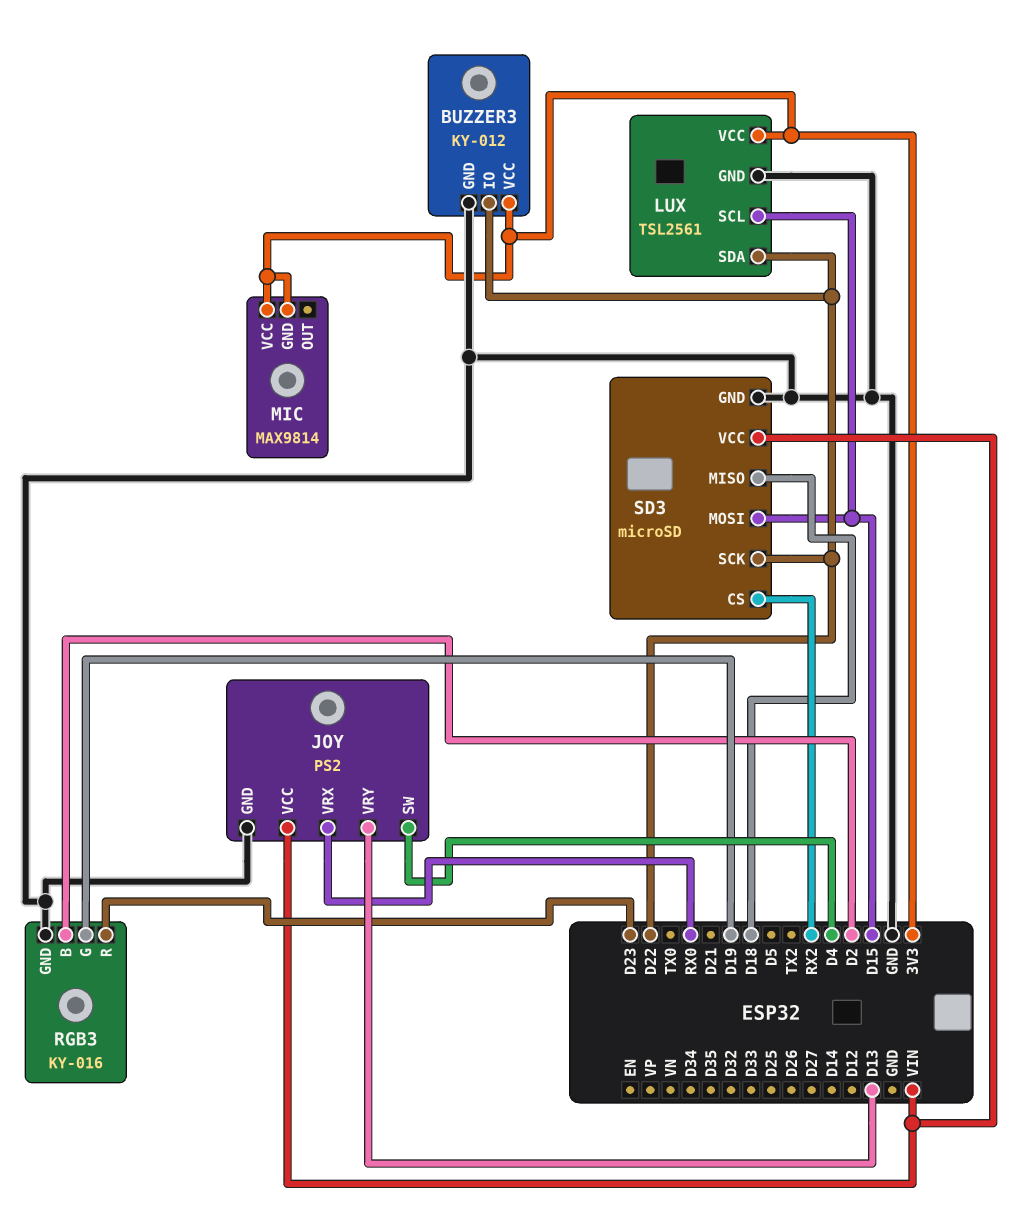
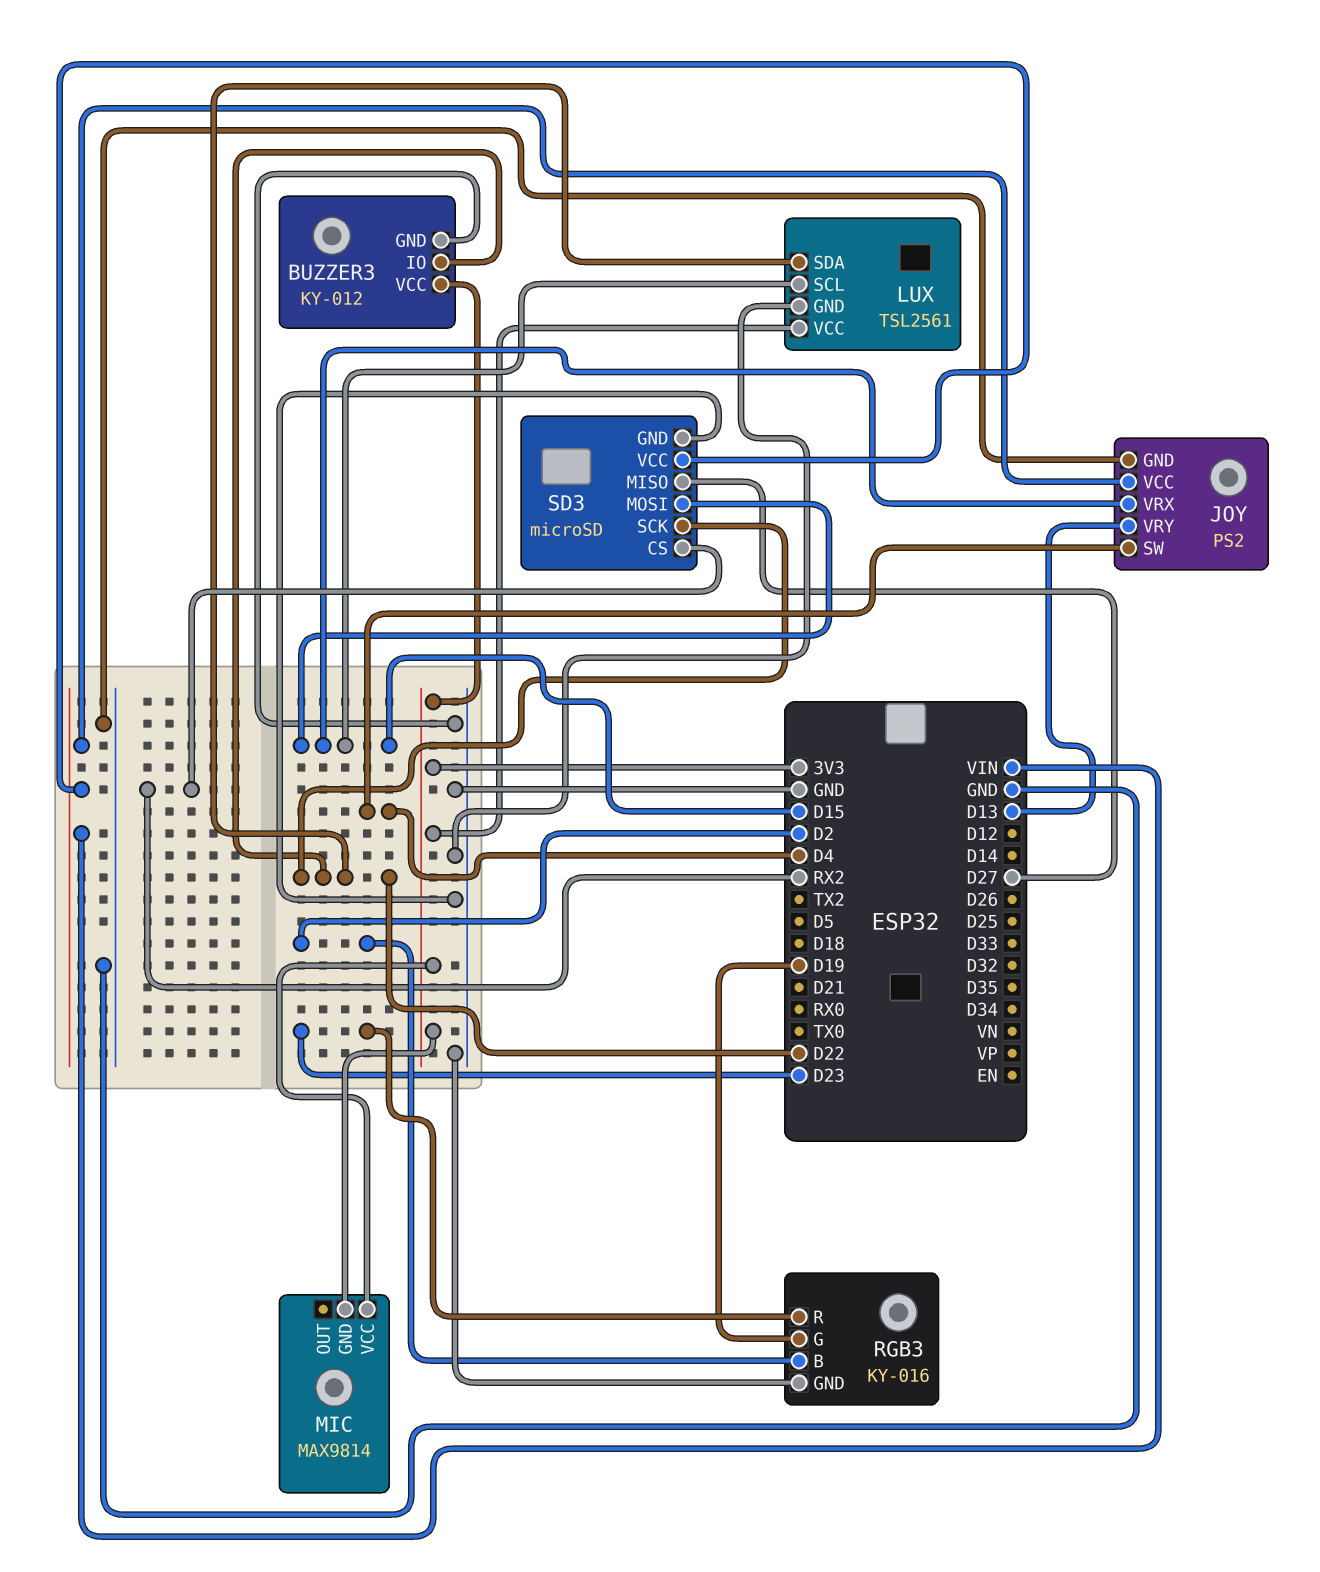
JOY pin VRX: RX0 -> D15
SD3 pin MISO: D18 -> D27

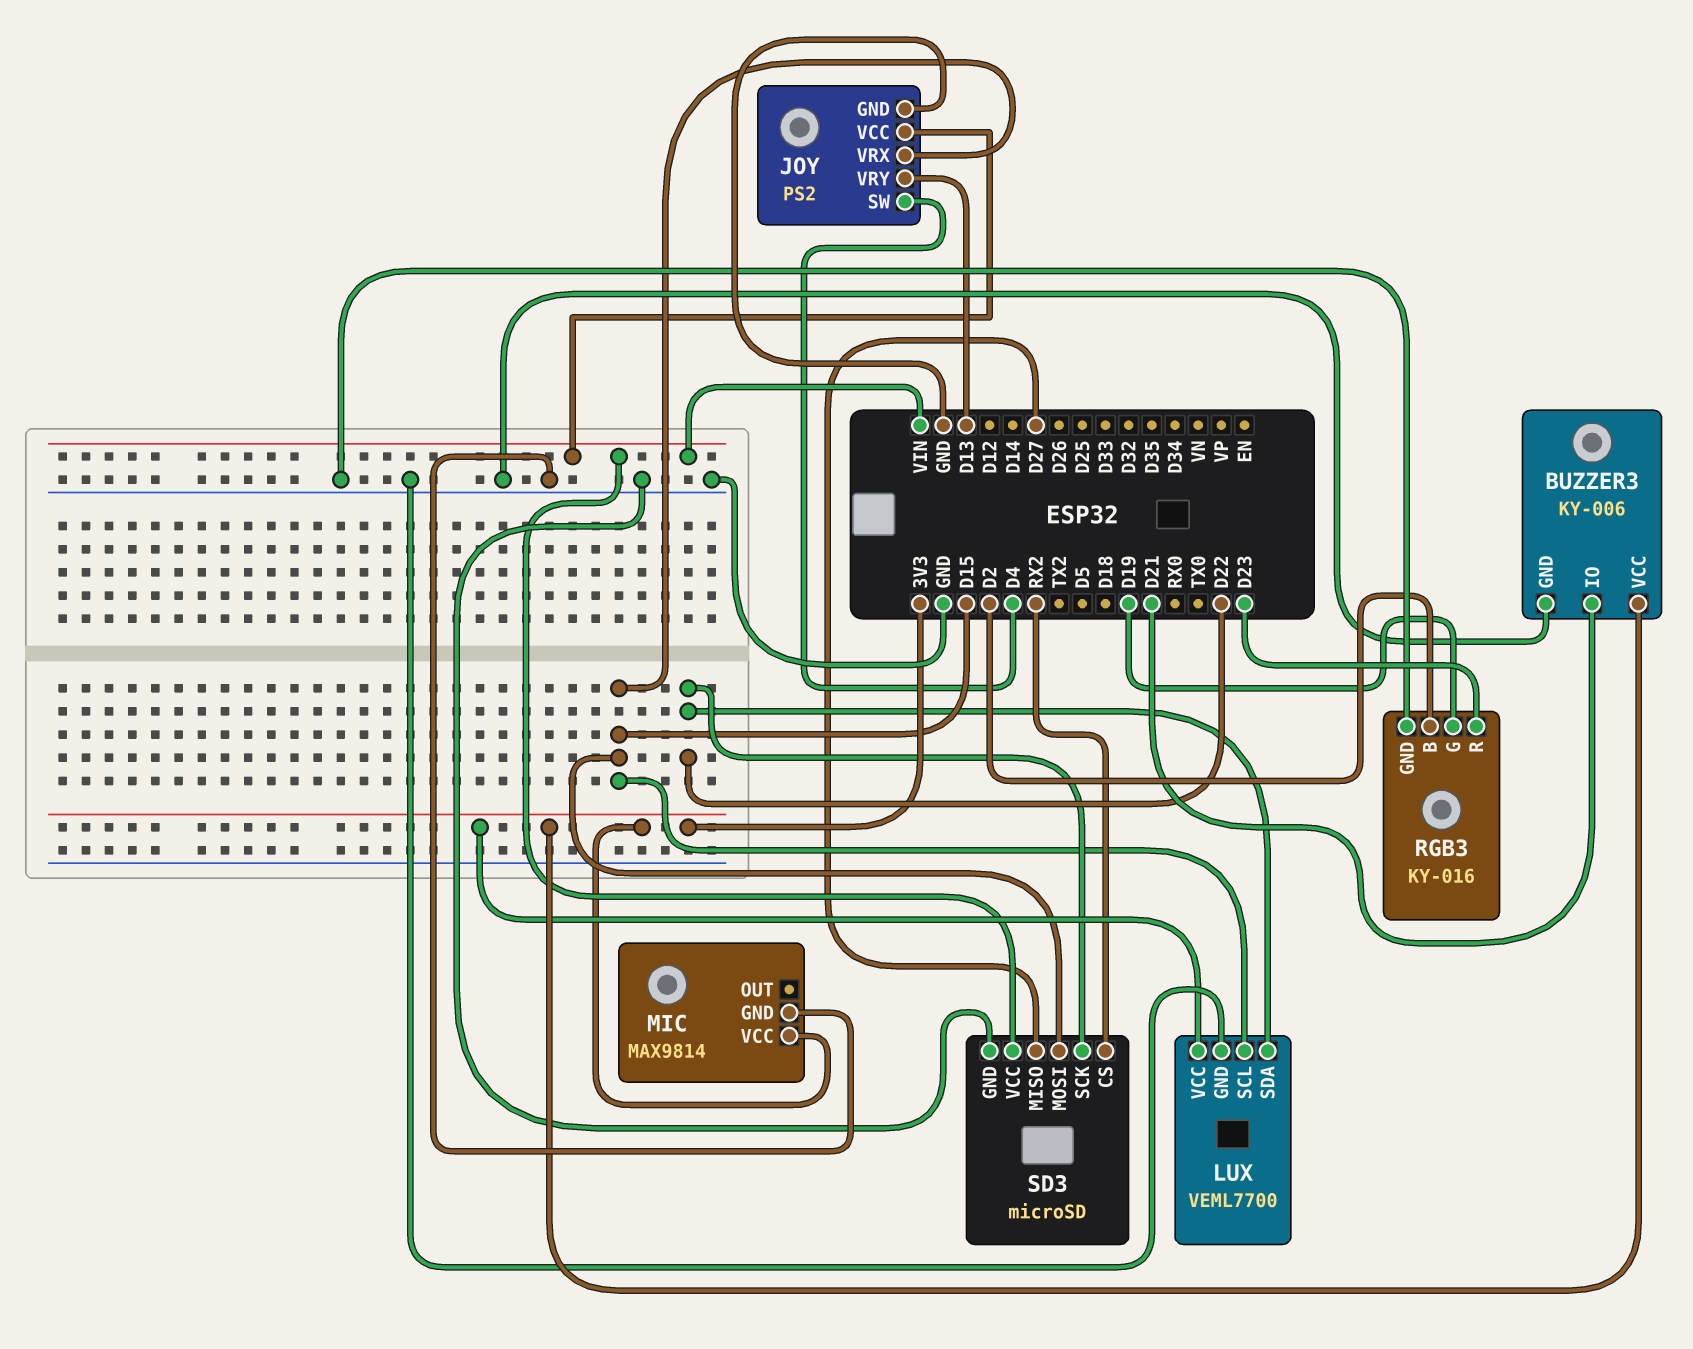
BUZZER3: KY-012 -> KY-006
BUZZER3 pin IO: D22 -> D21
LUX: TSL2561 -> VEML7700
MIC pin GND: 3V3 -> GND

